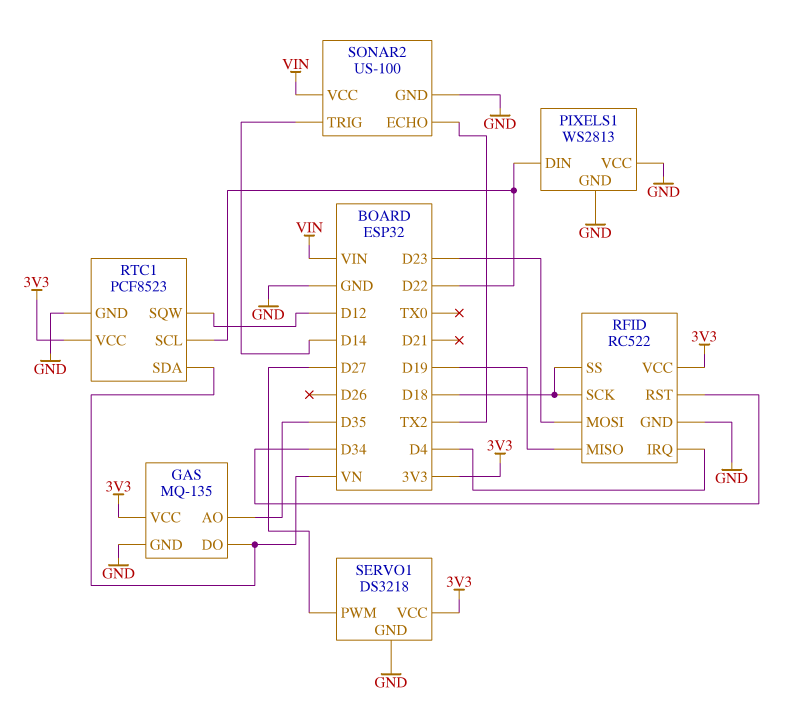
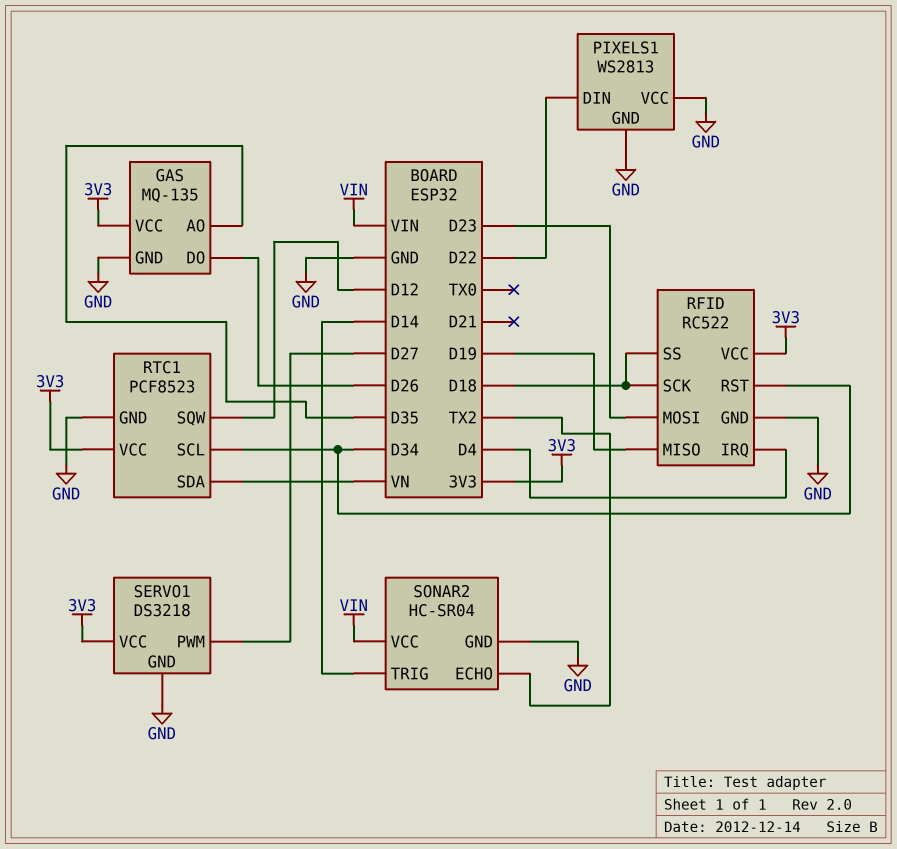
GAS pin DO: VN -> D26
RTC1 pin SCL: D22 -> D34
SONAR2: US-100 -> HC-SR04

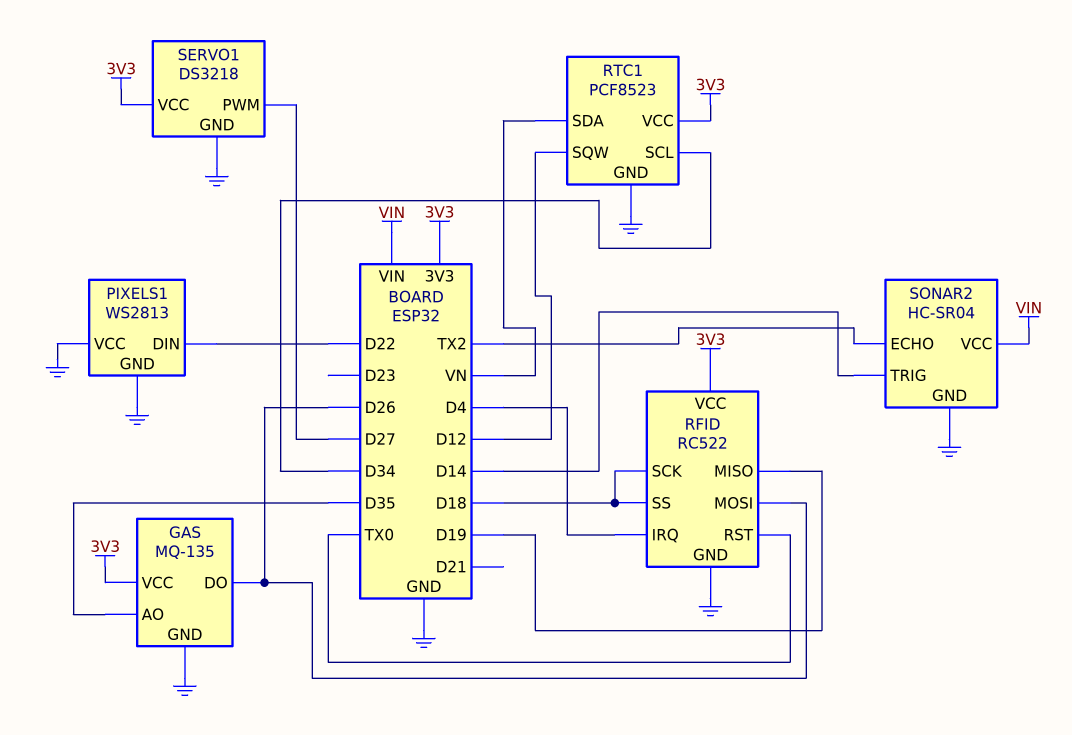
RFID pin MOSI: D23 -> D26
RFID pin RST: D34 -> TX0

